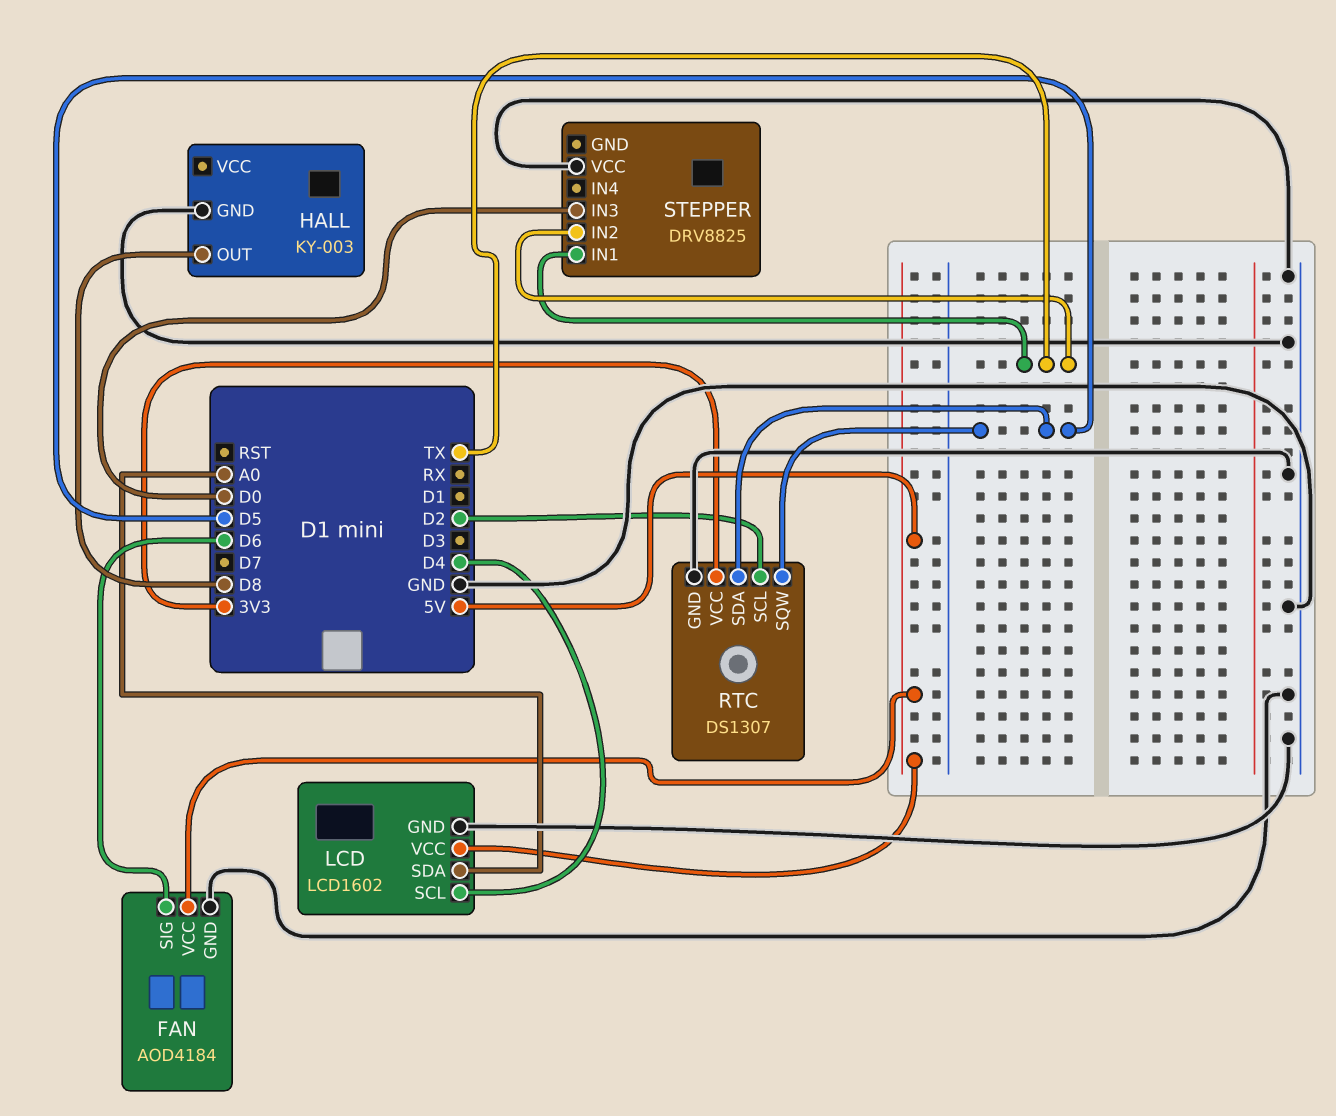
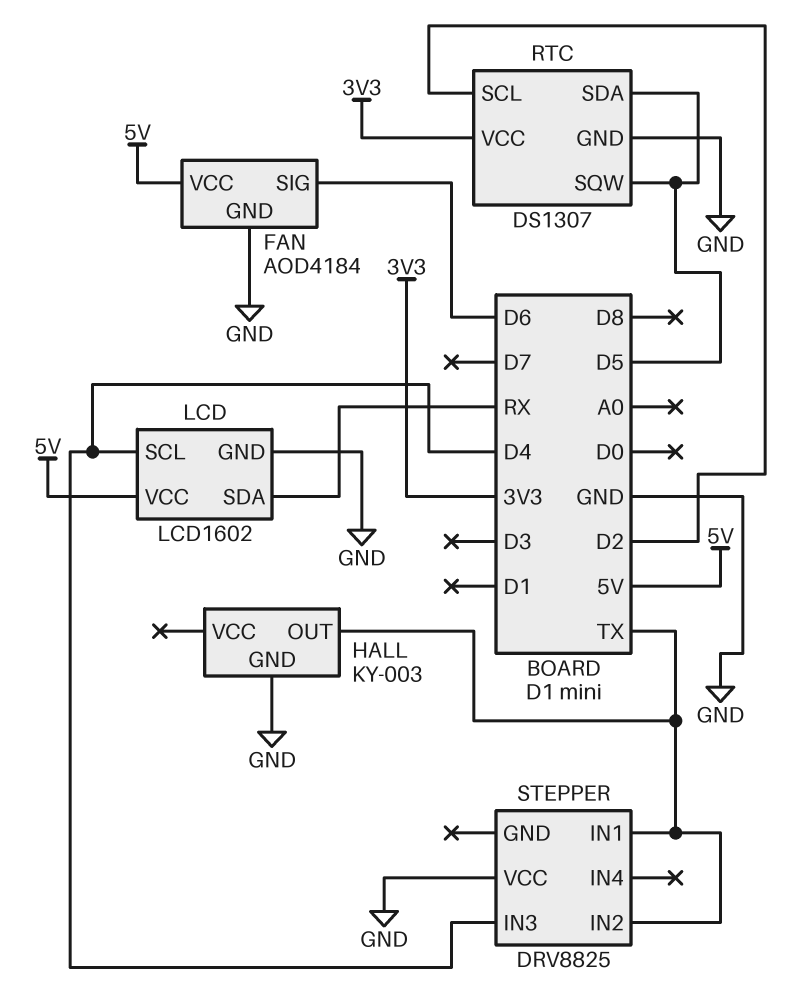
HALL pin OUT: D8 -> TX
LCD pin SDA: A0 -> RX
STEPPER pin IN3: D0 -> D4

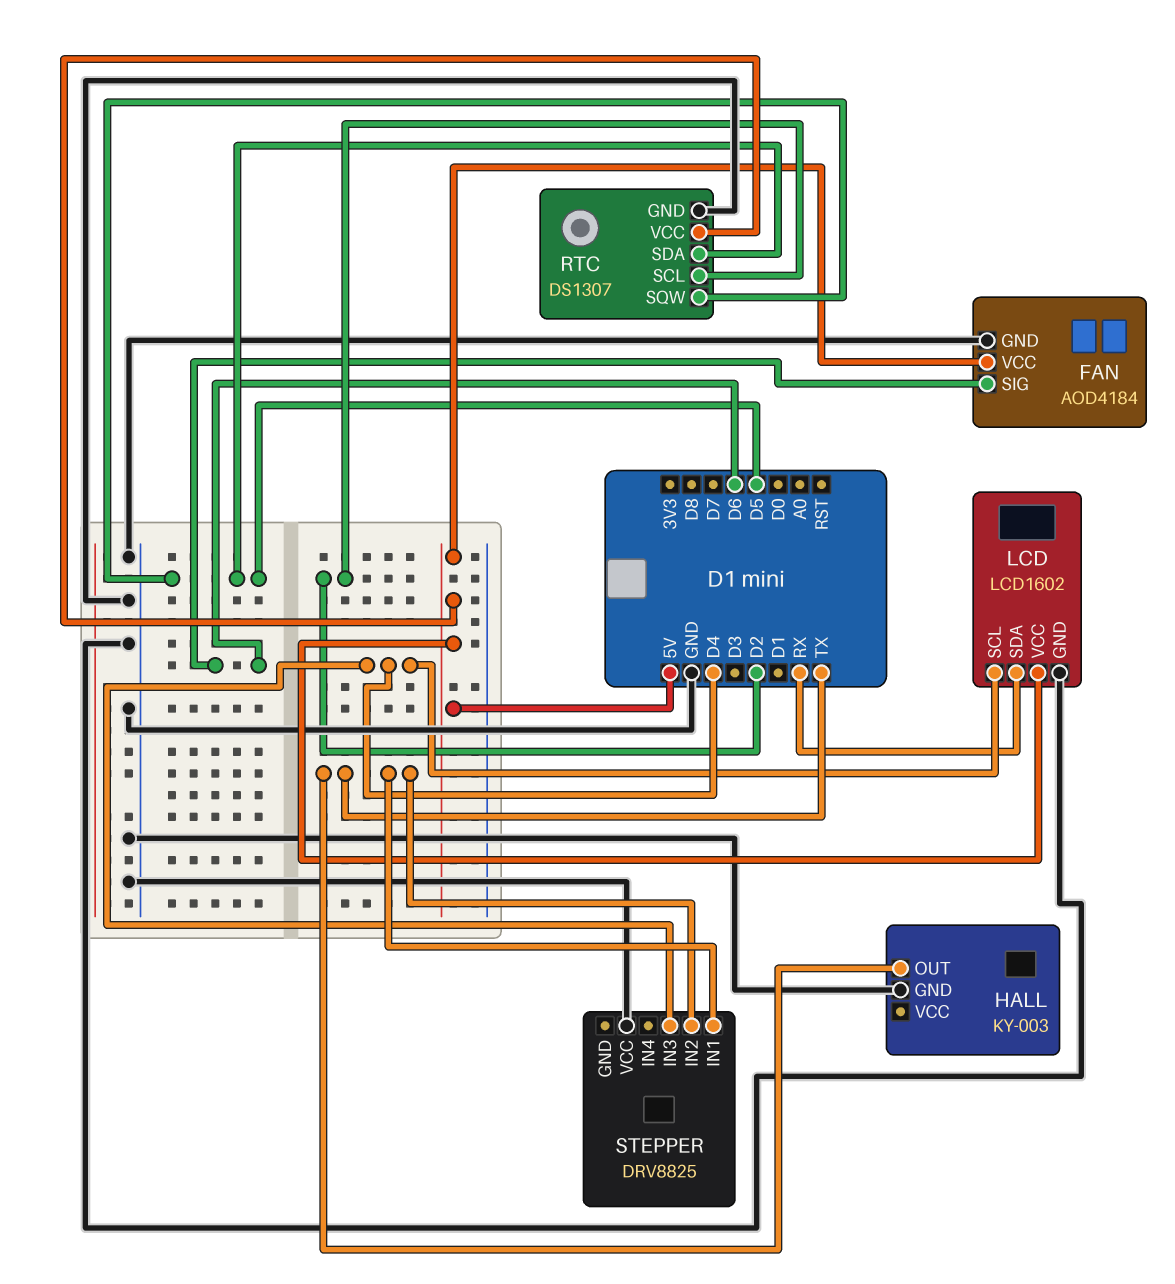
RTC pin VCC: 3V3 -> 5V

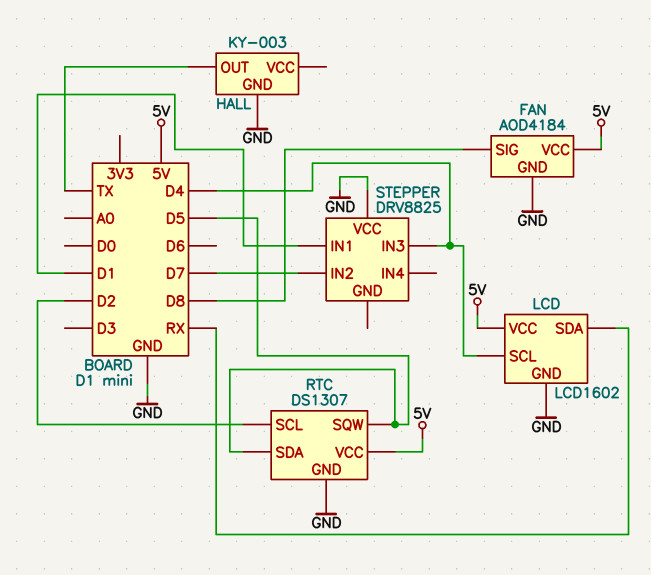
FAN pin SIG: D6 -> D8
STEPPER pin IN1: TX -> D1
STEPPER pin IN2: TX -> D7

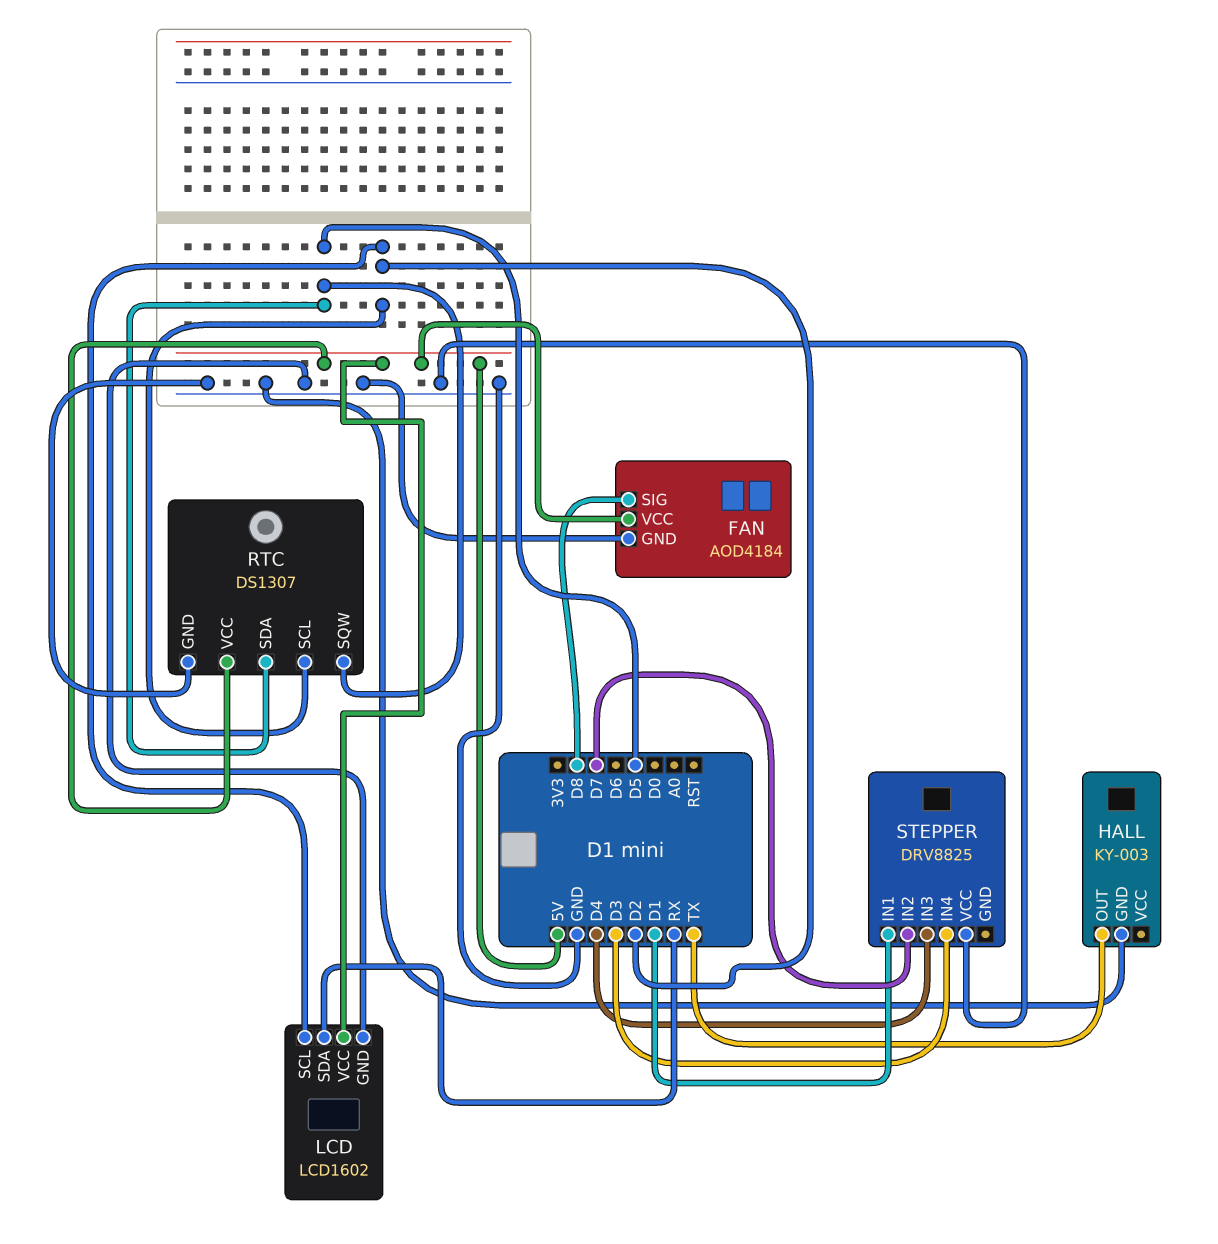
LCD pin SCL: D4 -> D2
STEPPER pin IN4: none -> D3

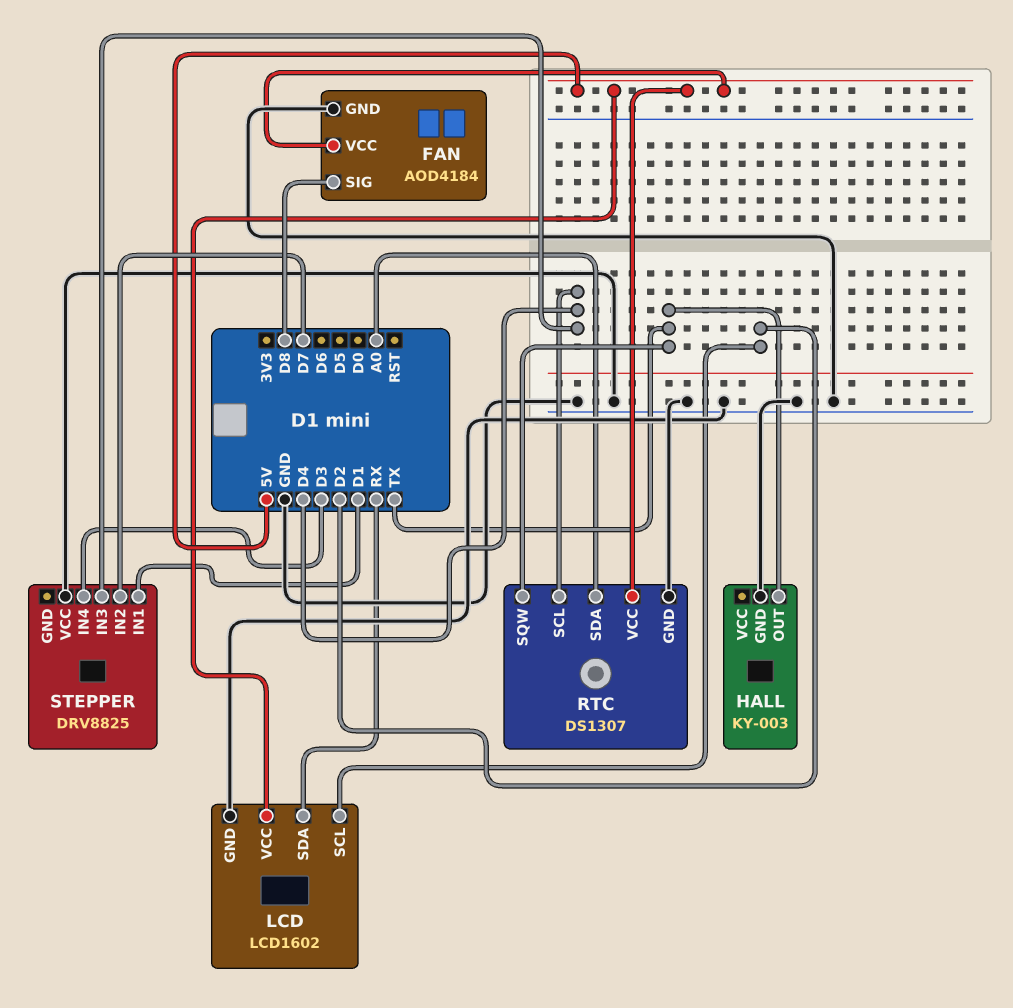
RTC pin SCL: D2 -> D4
RTC pin SDA: D5 -> A0
RTC pin SQW: D5 -> TX

